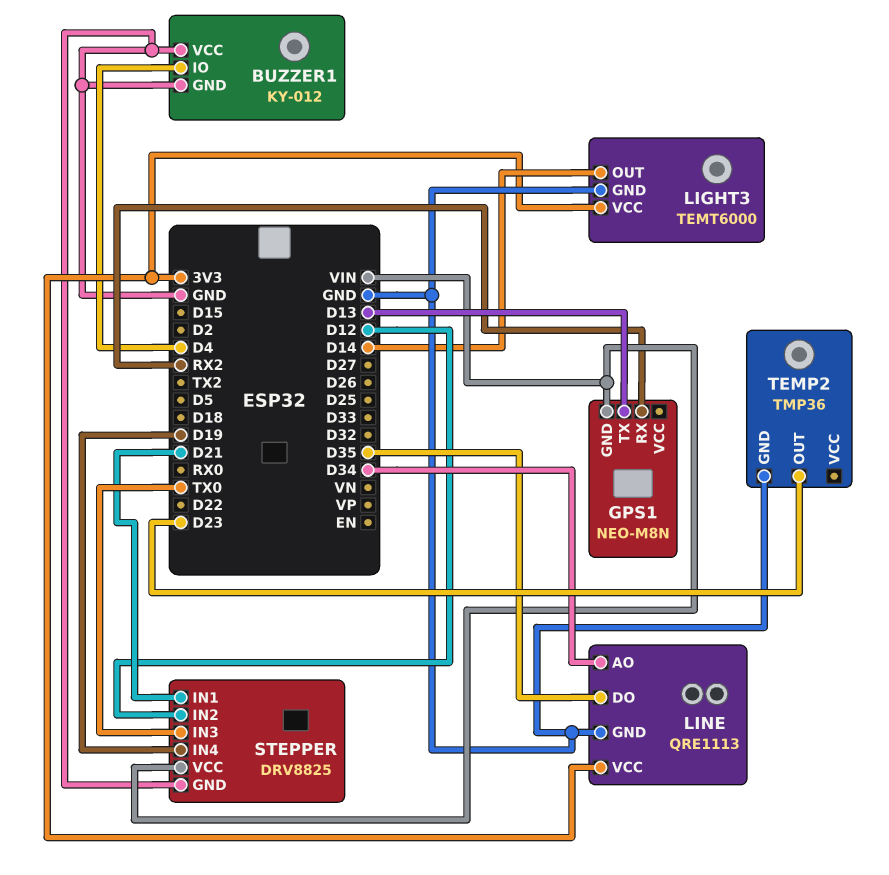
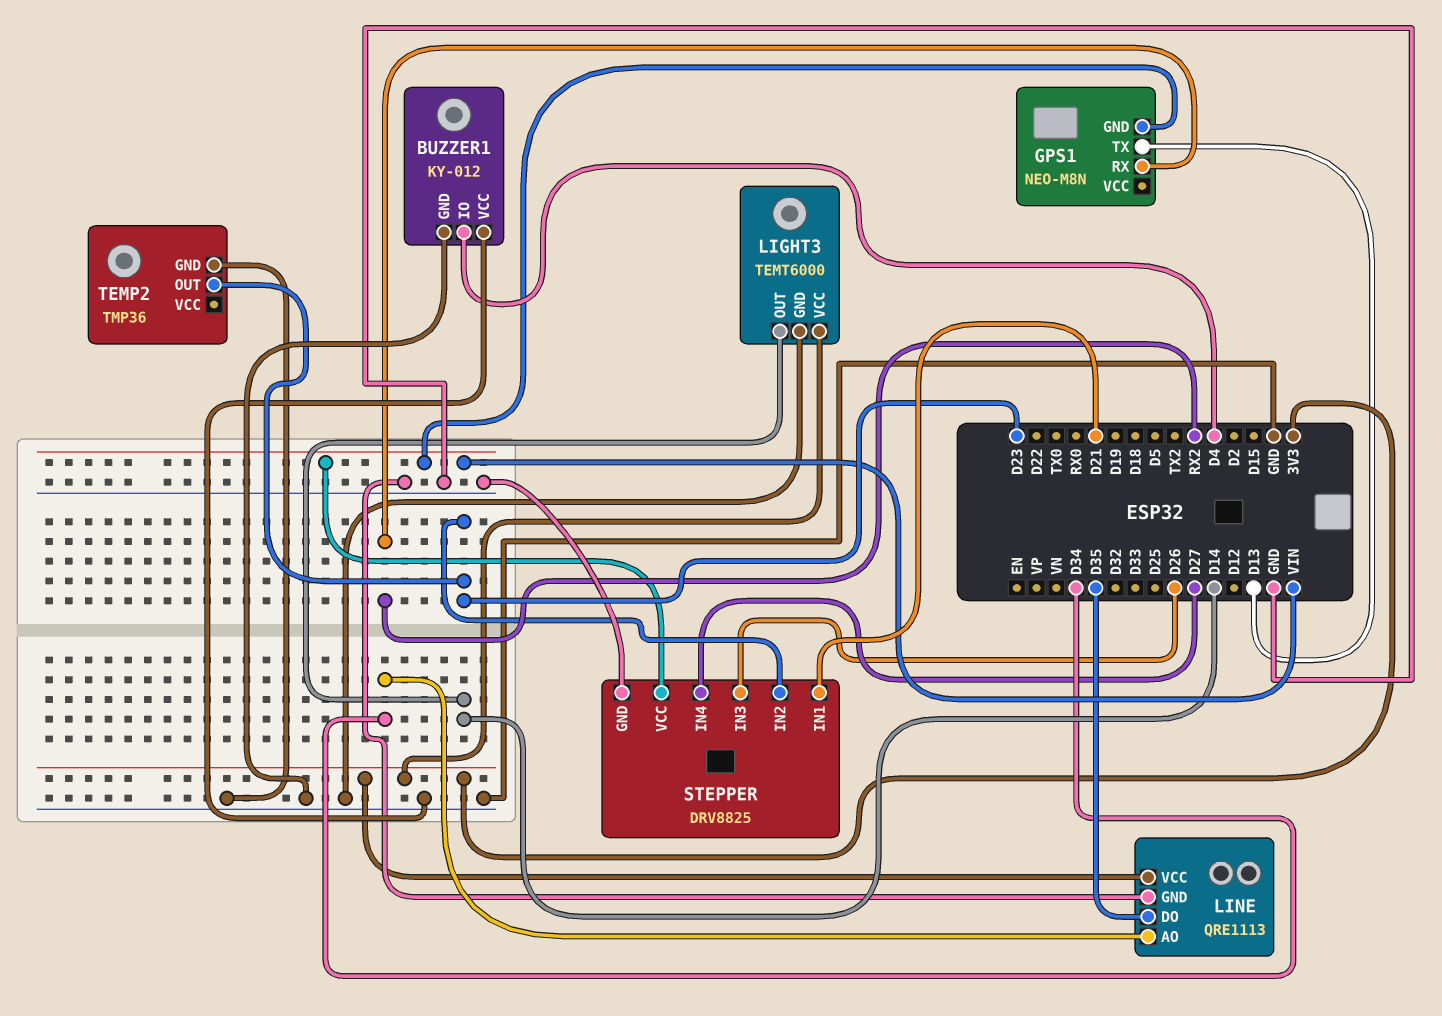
STEPPER pin IN2: D12 -> D23
STEPPER pin IN3: TX0 -> D26
STEPPER pin IN4: D19 -> D27

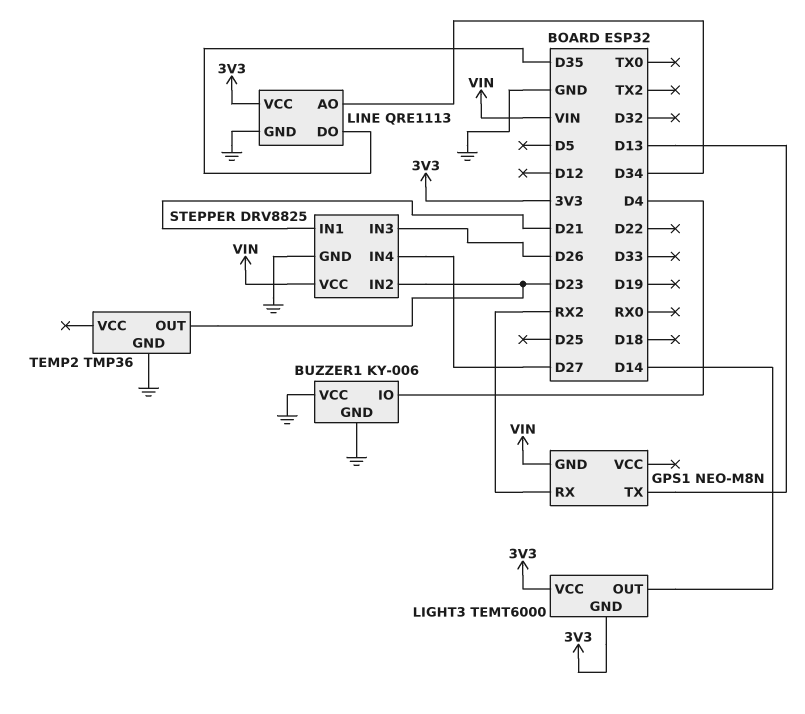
BUZZER1: KY-012 -> KY-006
LIGHT3 pin GND: GND -> 3V3

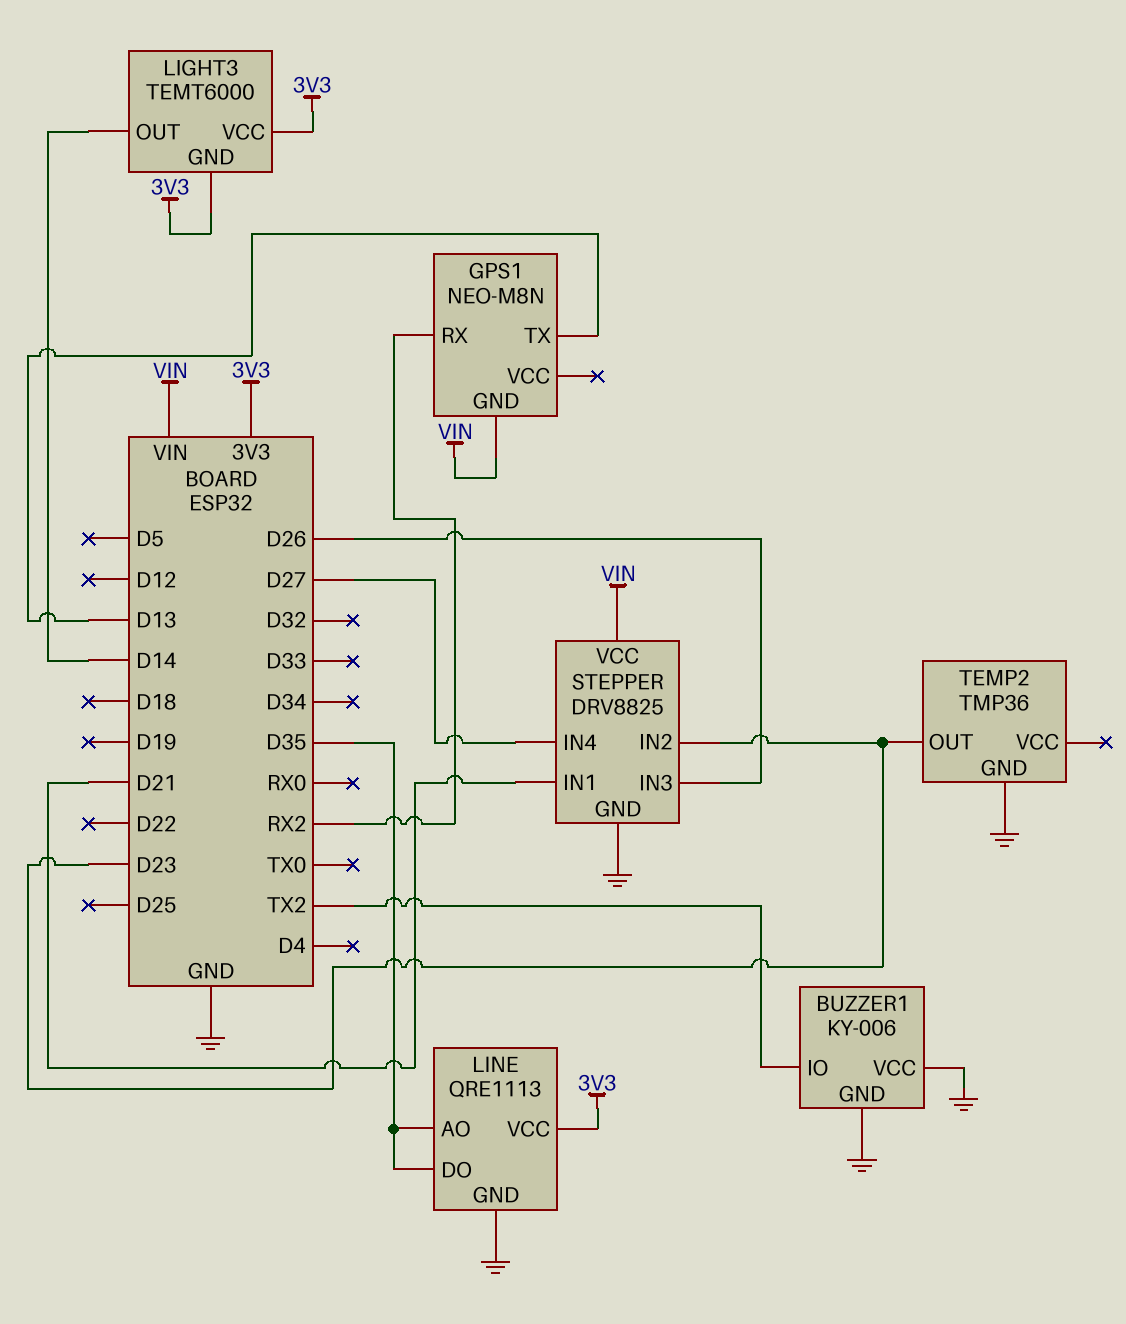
BUZZER1 pin IO: D4 -> TX2
LINE pin AO: D34 -> D35

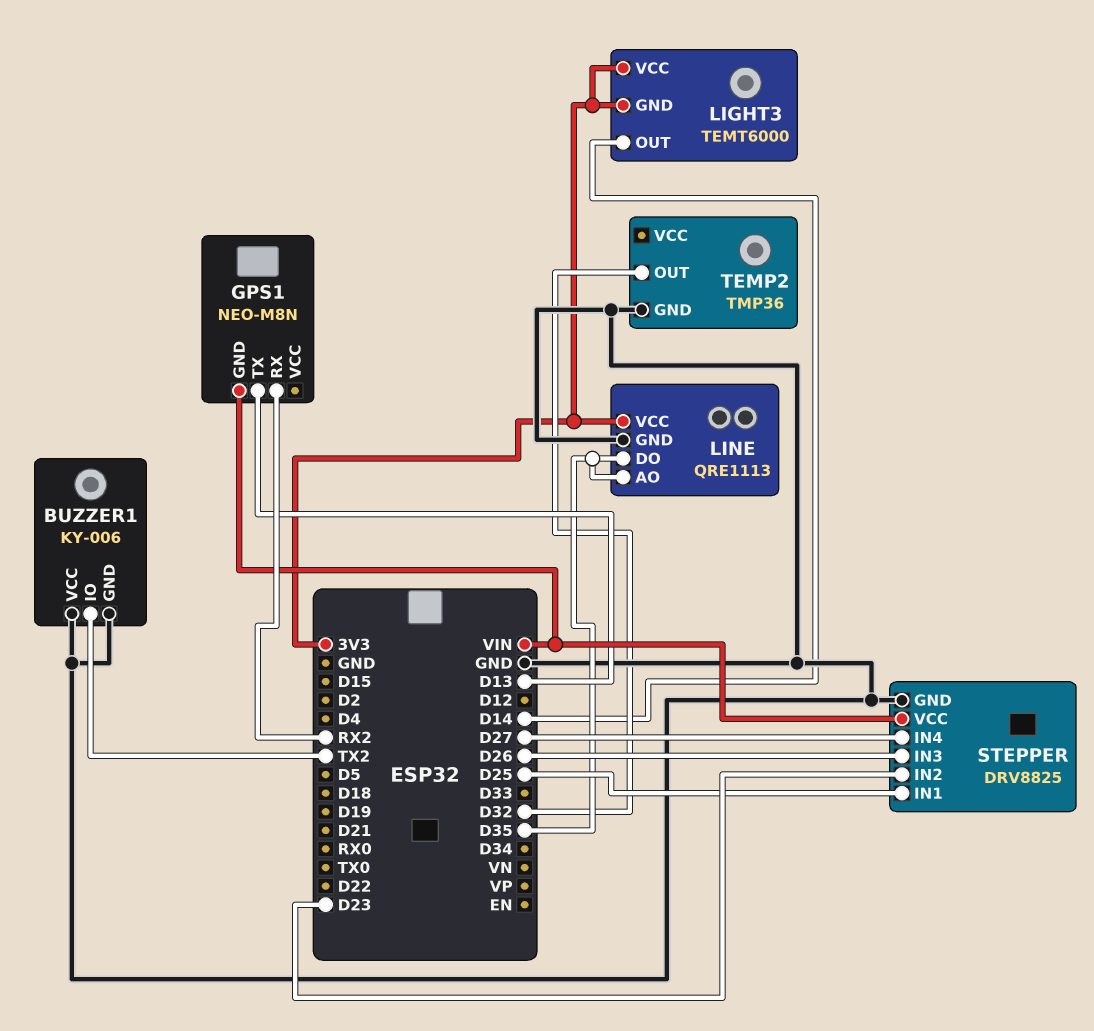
STEPPER pin IN1: D21 -> D25
TEMP2 pin OUT: D23 -> D32

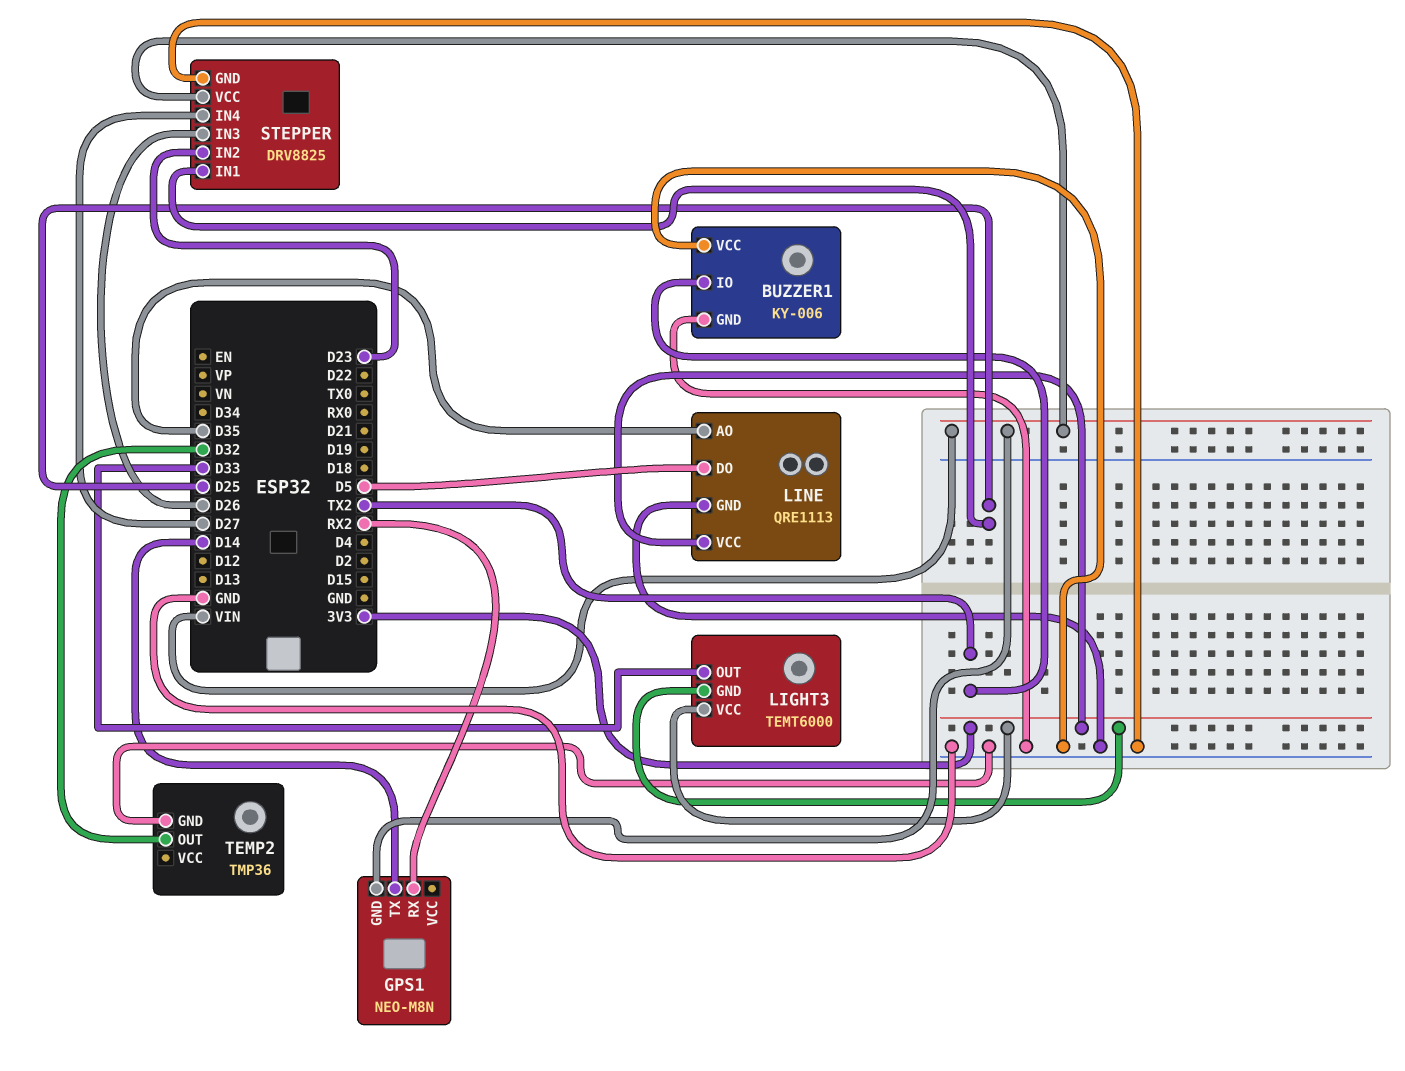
GPS1 pin TX: D13 -> D14
LIGHT3 pin OUT: D14 -> D33
LINE pin DO: D35 -> D5

